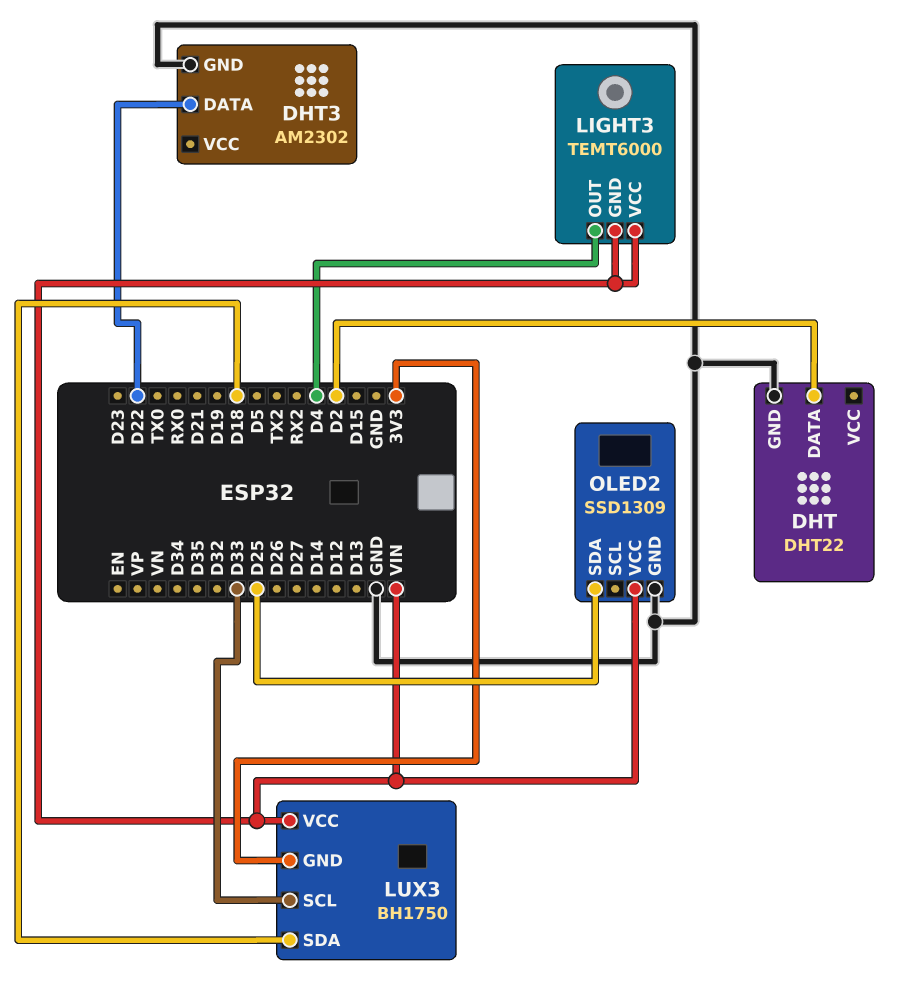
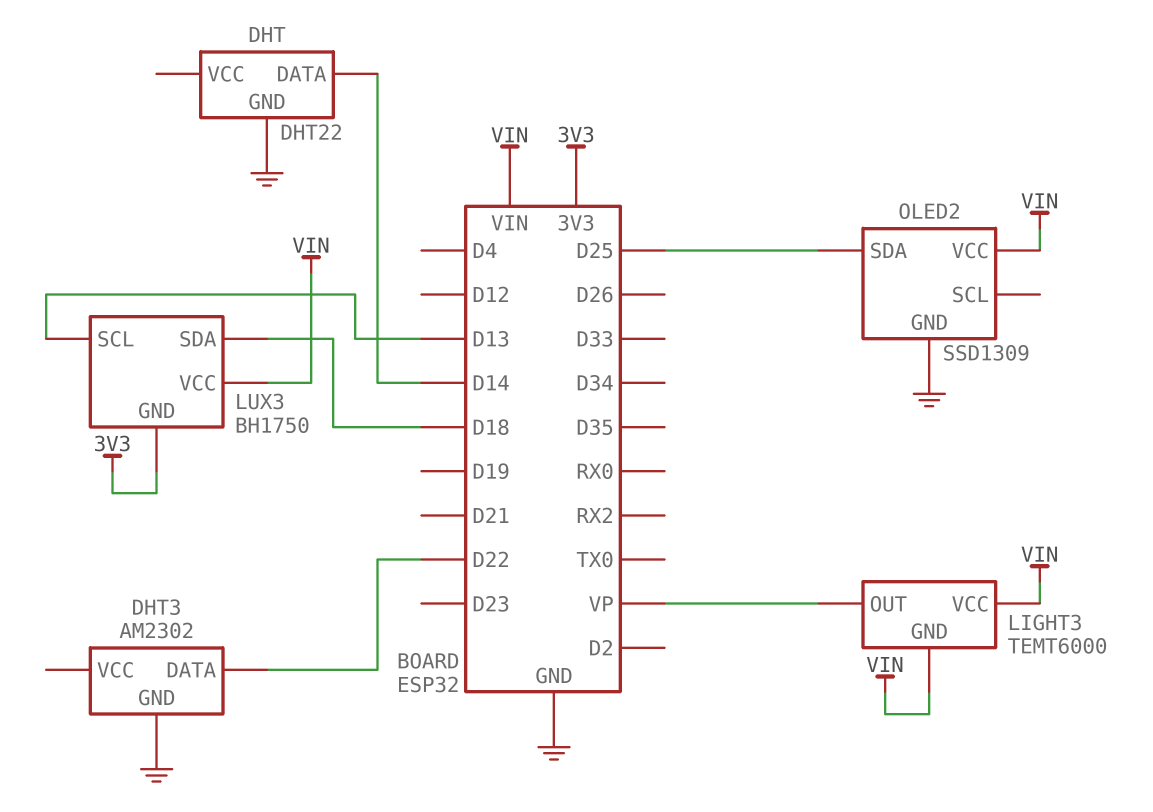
DHT pin DATA: D2 -> D14
LIGHT3 pin OUT: D4 -> VP
LUX3 pin SCL: D33 -> D13

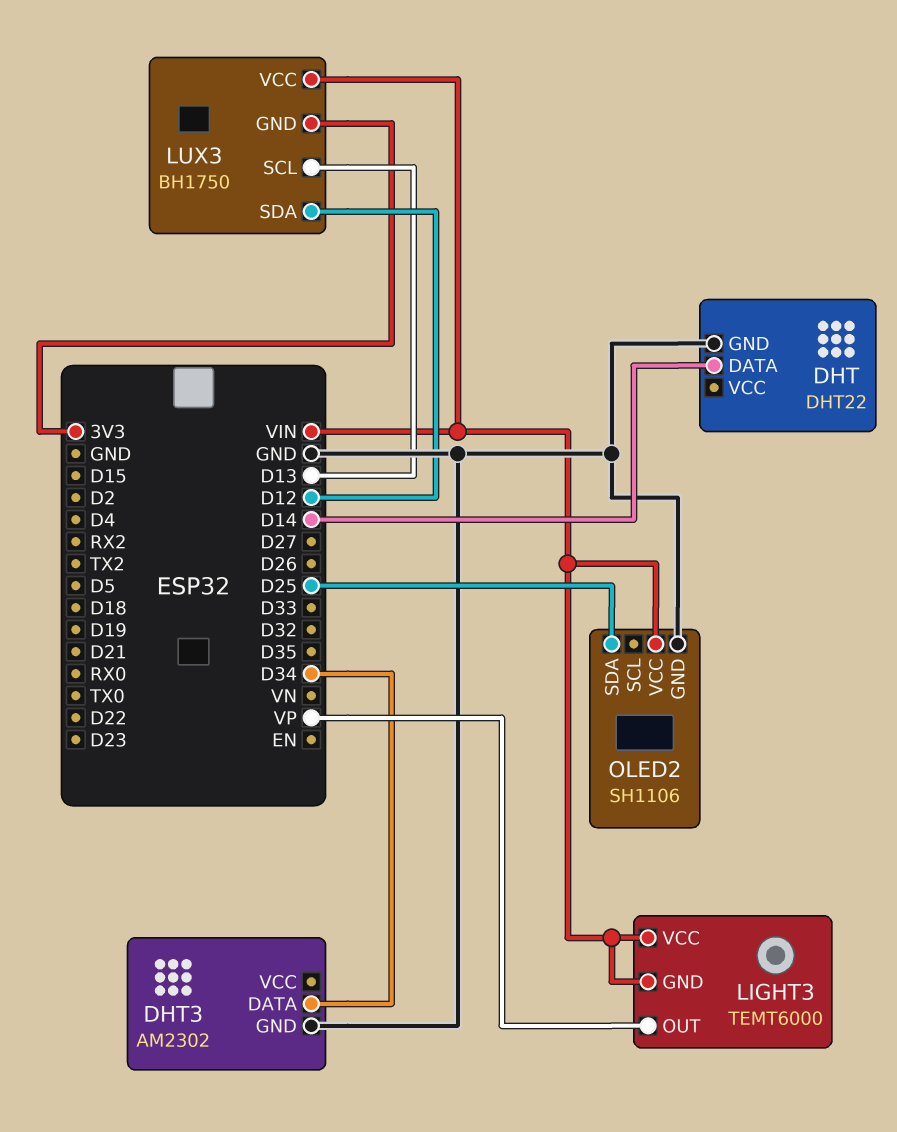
DHT3 pin DATA: D22 -> D34
LUX3 pin SDA: D18 -> D12
OLED2: SSD1309 -> SH1106

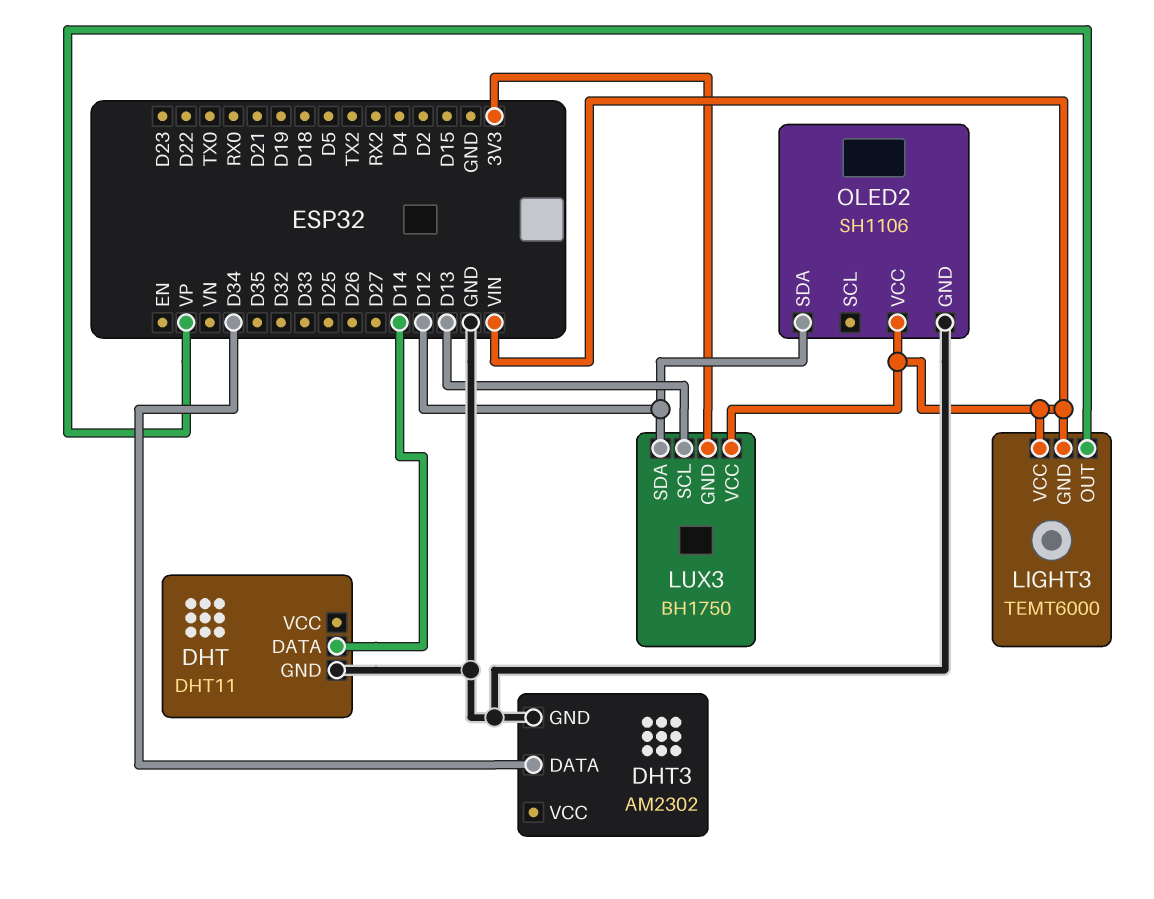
DHT: DHT22 -> DHT11
OLED2 pin SDA: D25 -> D12

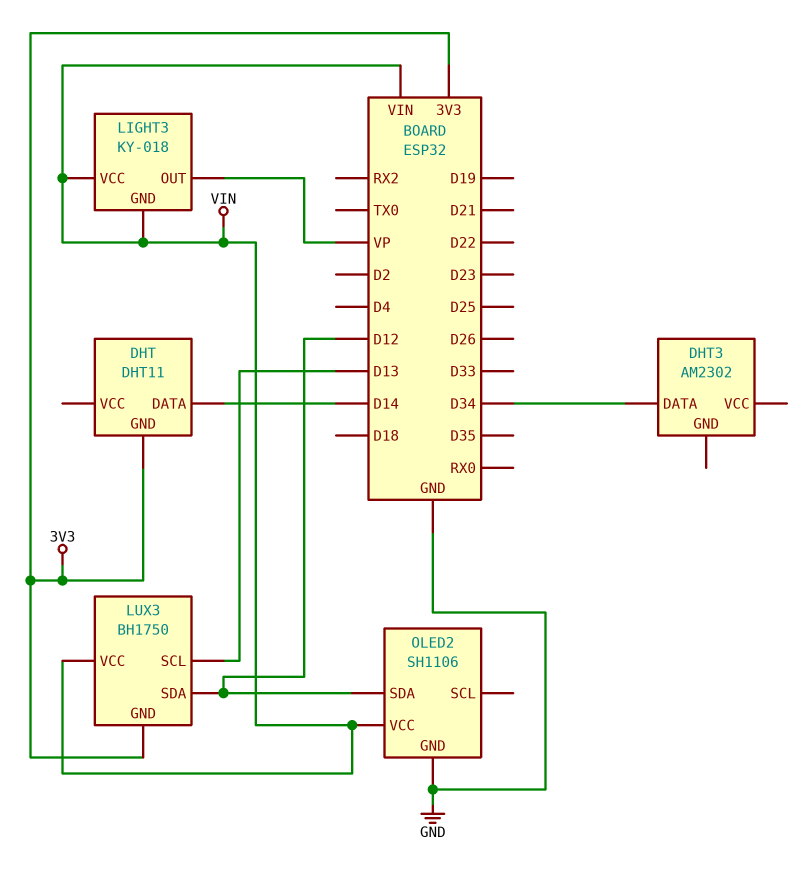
DHT pin GND: GND -> 3V3
DHT3 pin GND: GND -> none
LIGHT3: TEMT6000 -> KY-018

